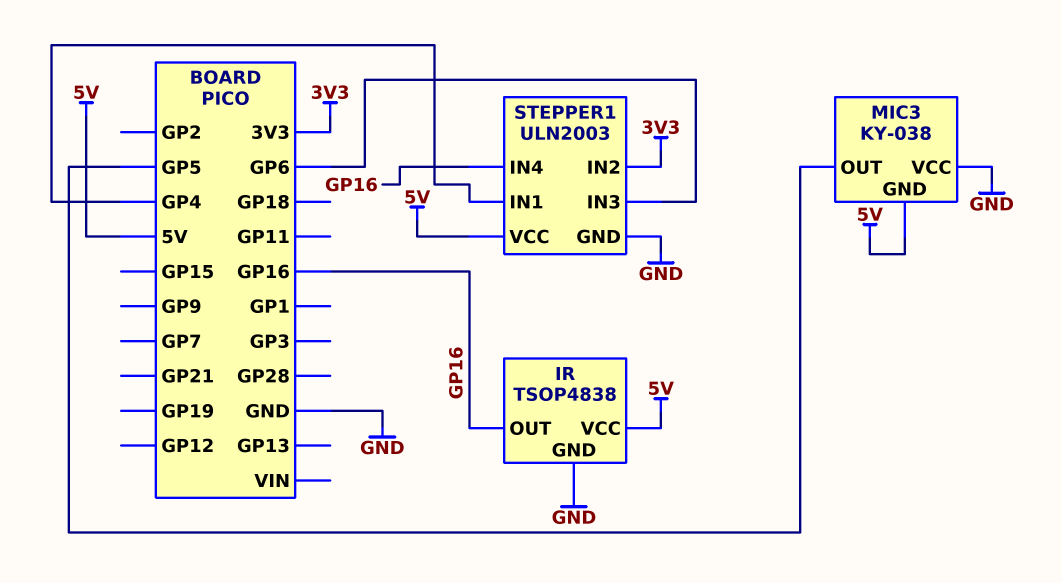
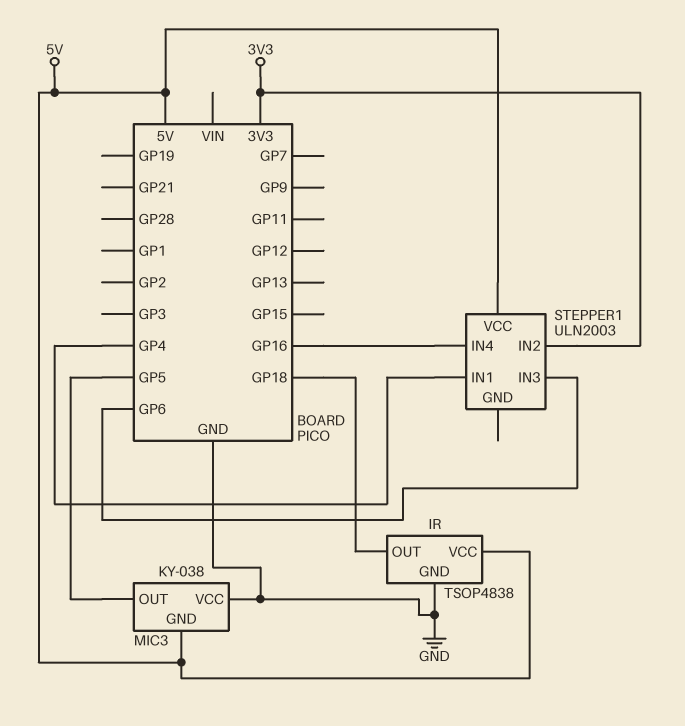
IR pin OUT: GP16 -> GP18
STEPPER1 pin GND: GND -> none

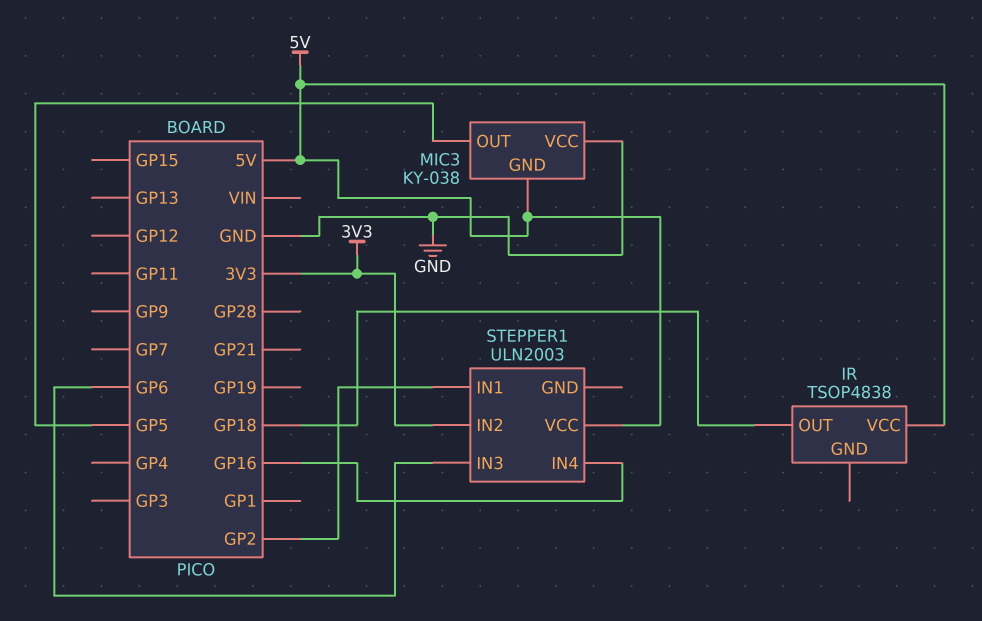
IR pin GND: GND -> none
STEPPER1 pin IN1: GP4 -> GP2

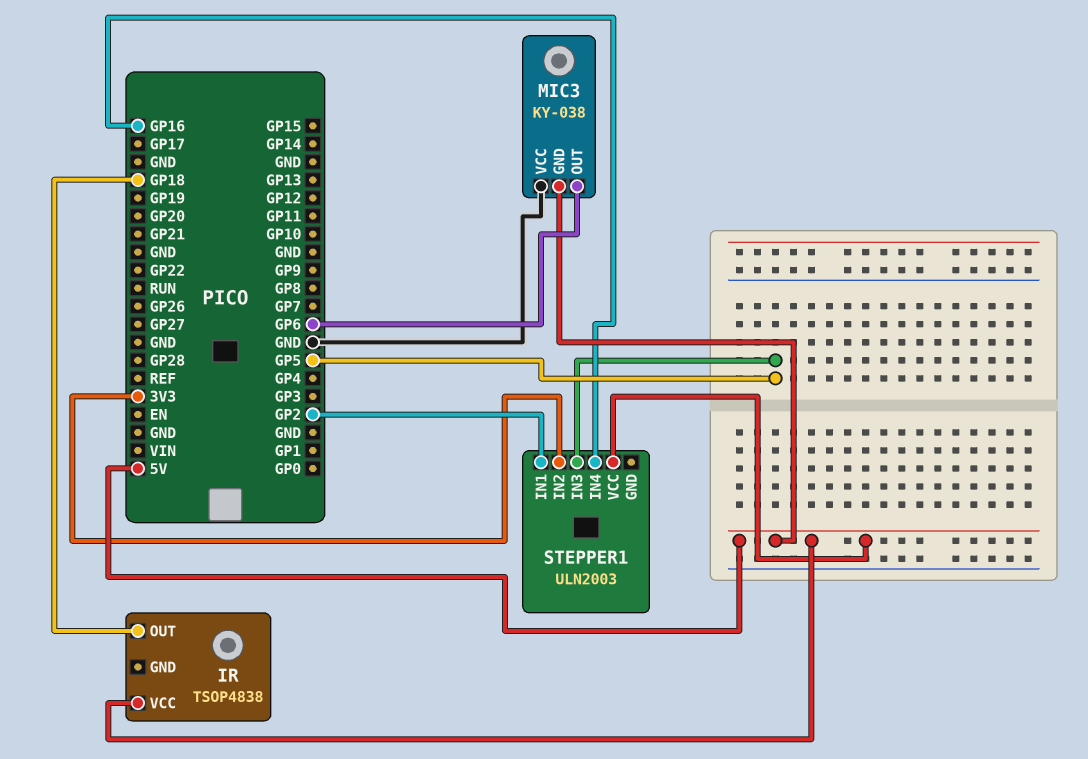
MIC3 pin OUT: GP5 -> GP6
STEPPER1 pin IN3: GP6 -> GP5

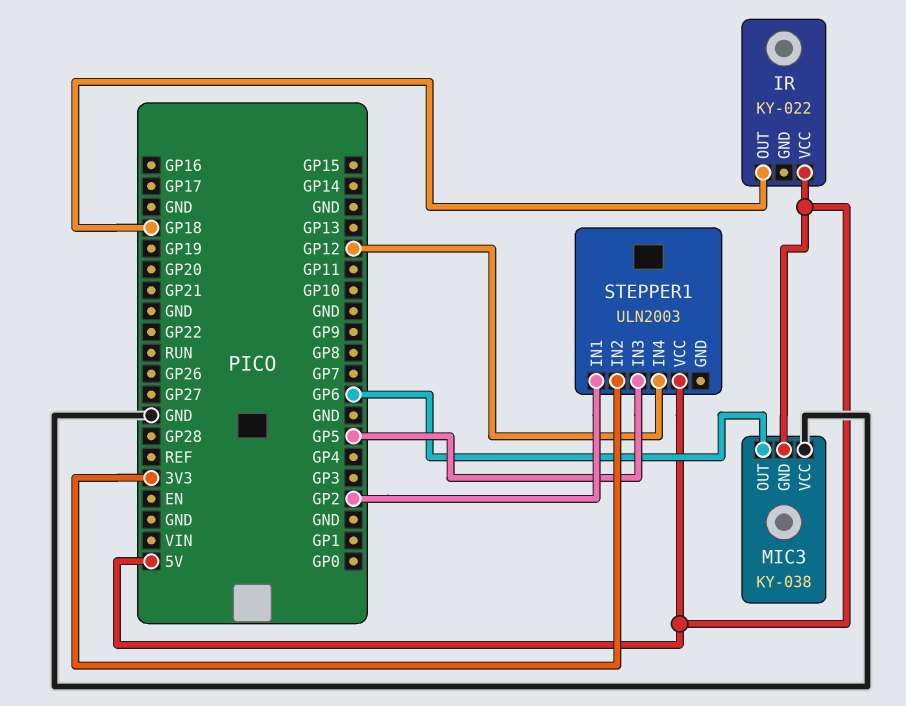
IR: TSOP4838 -> KY-022
STEPPER1 pin IN4: GP16 -> GP12

